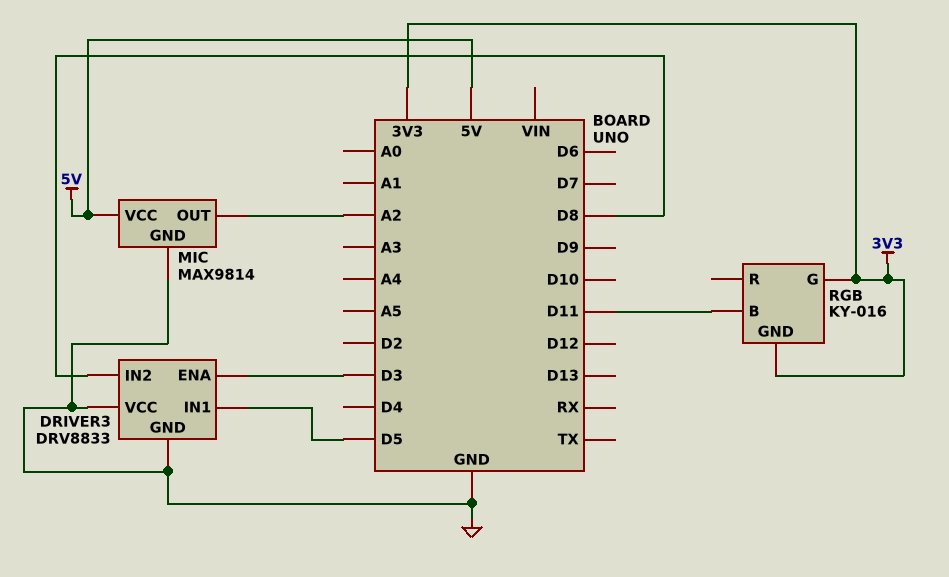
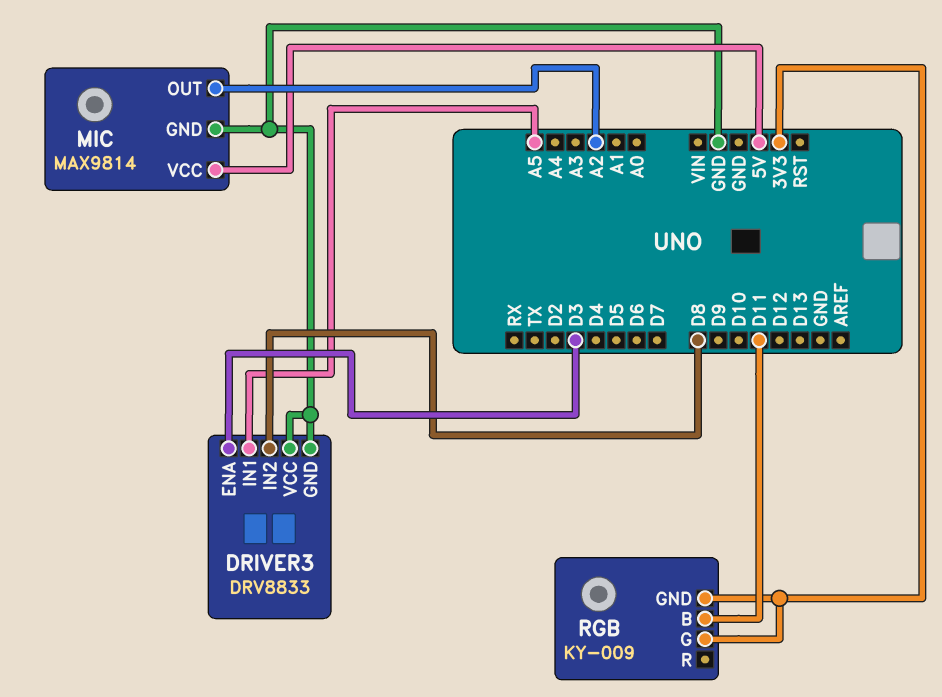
DRIVER3 pin IN1: D5 -> A5
RGB: KY-016 -> KY-009

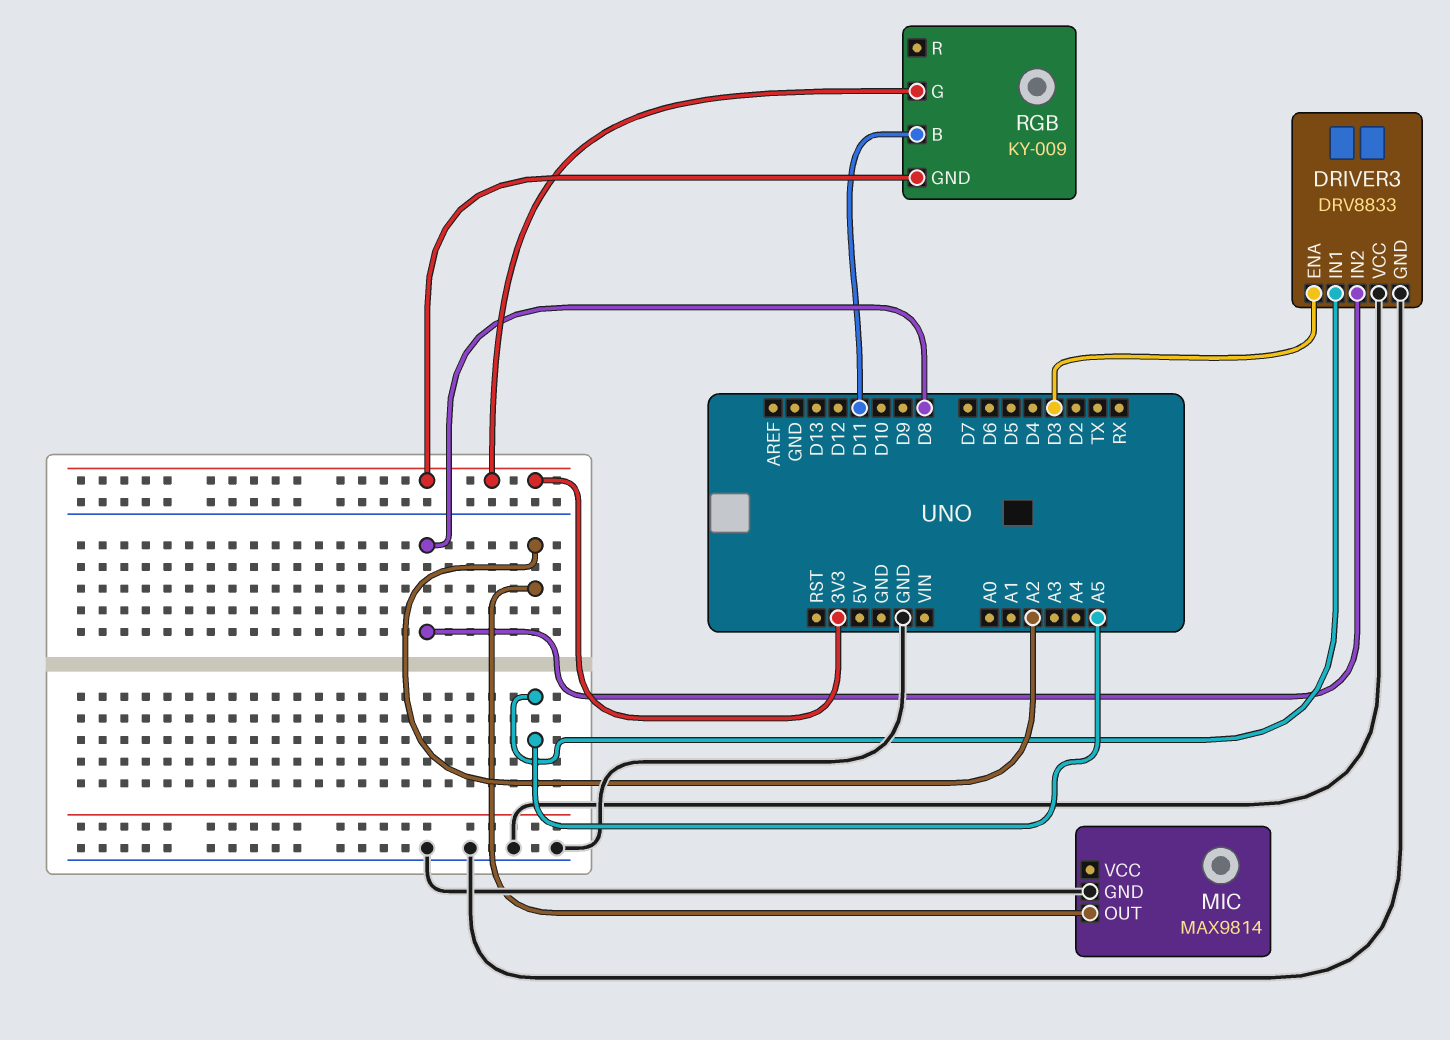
MIC pin VCC: 5V -> none

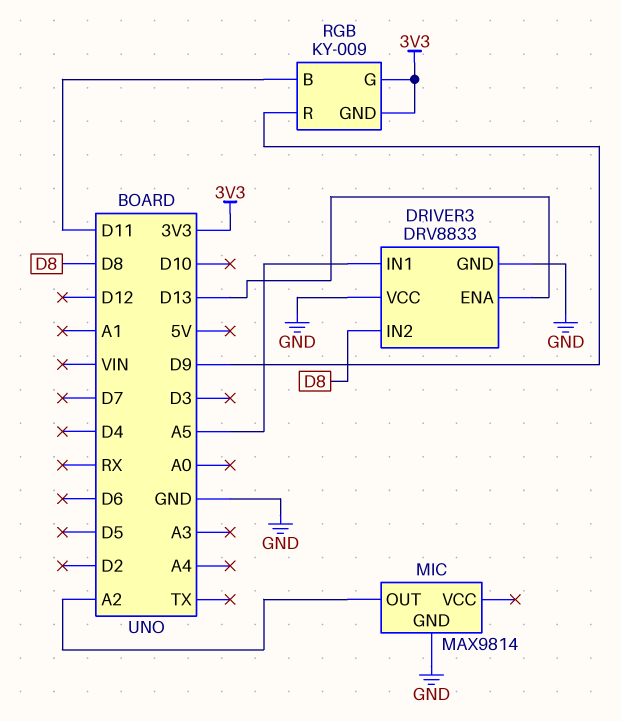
DRIVER3 pin ENA: D3 -> D13
RGB pin R: none -> D9

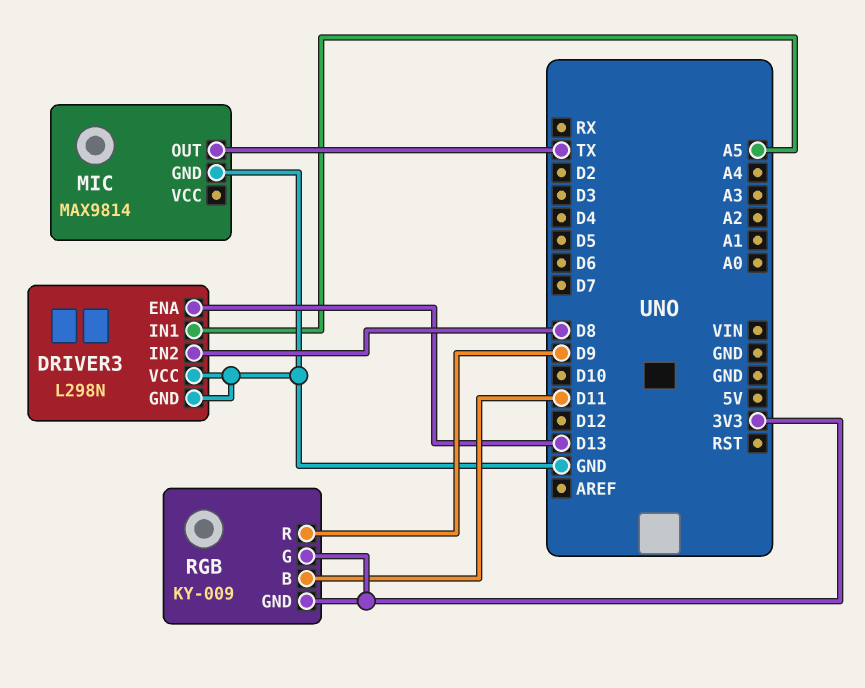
DRIVER3: DRV8833 -> L298N
MIC pin OUT: A2 -> TX

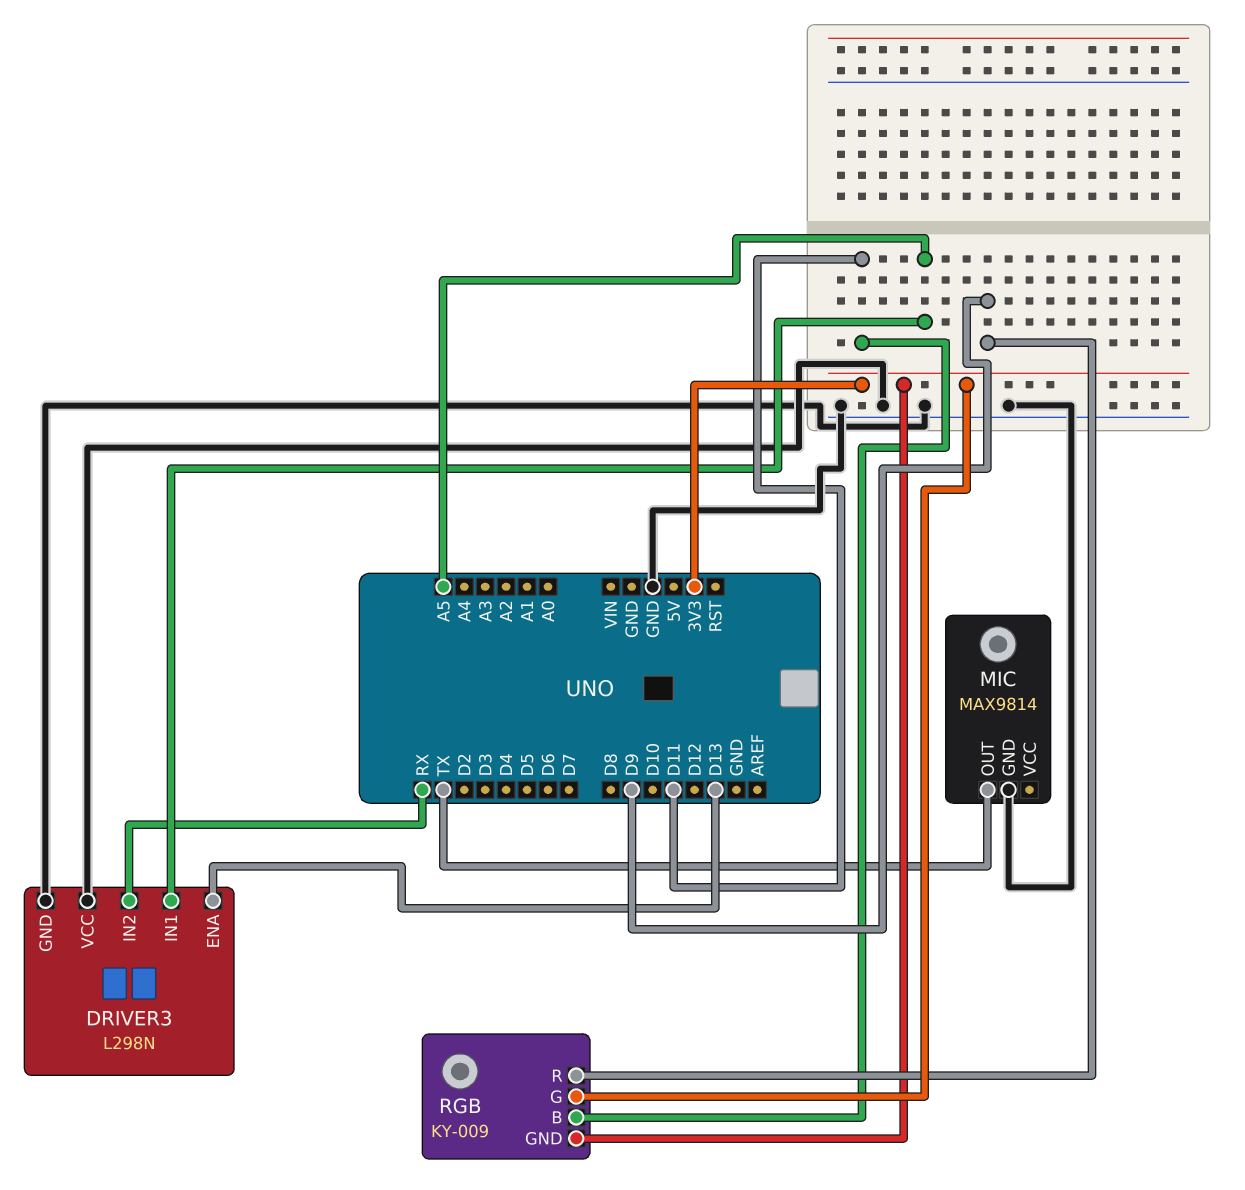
DRIVER3 pin IN2: D8 -> RX

